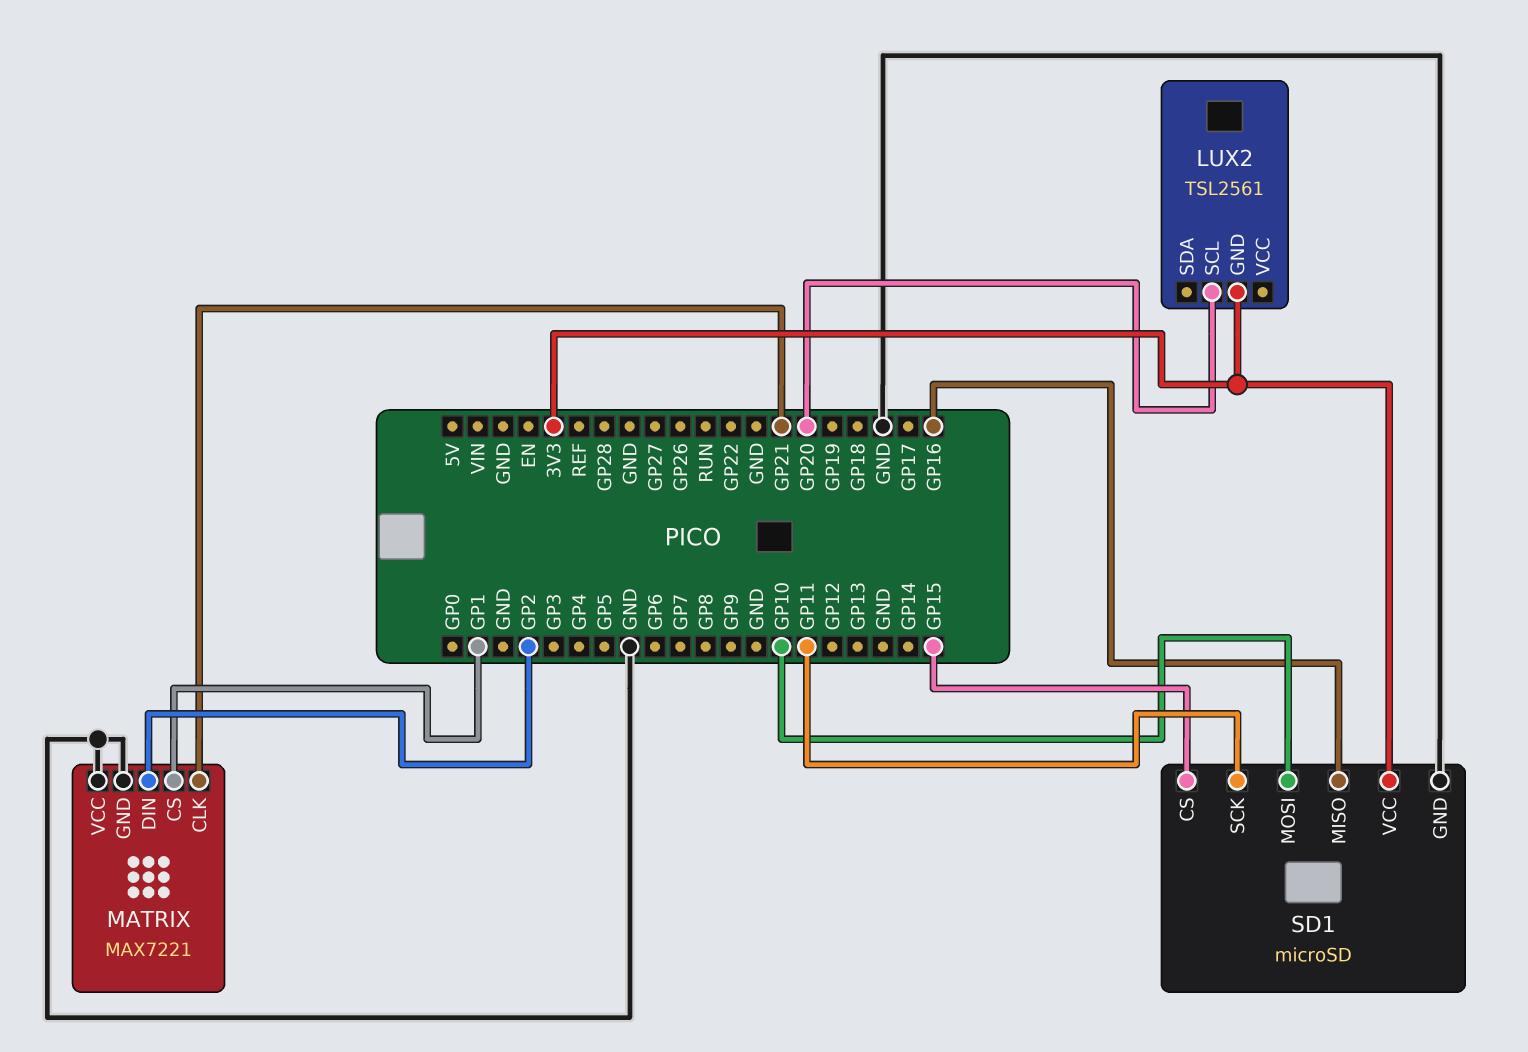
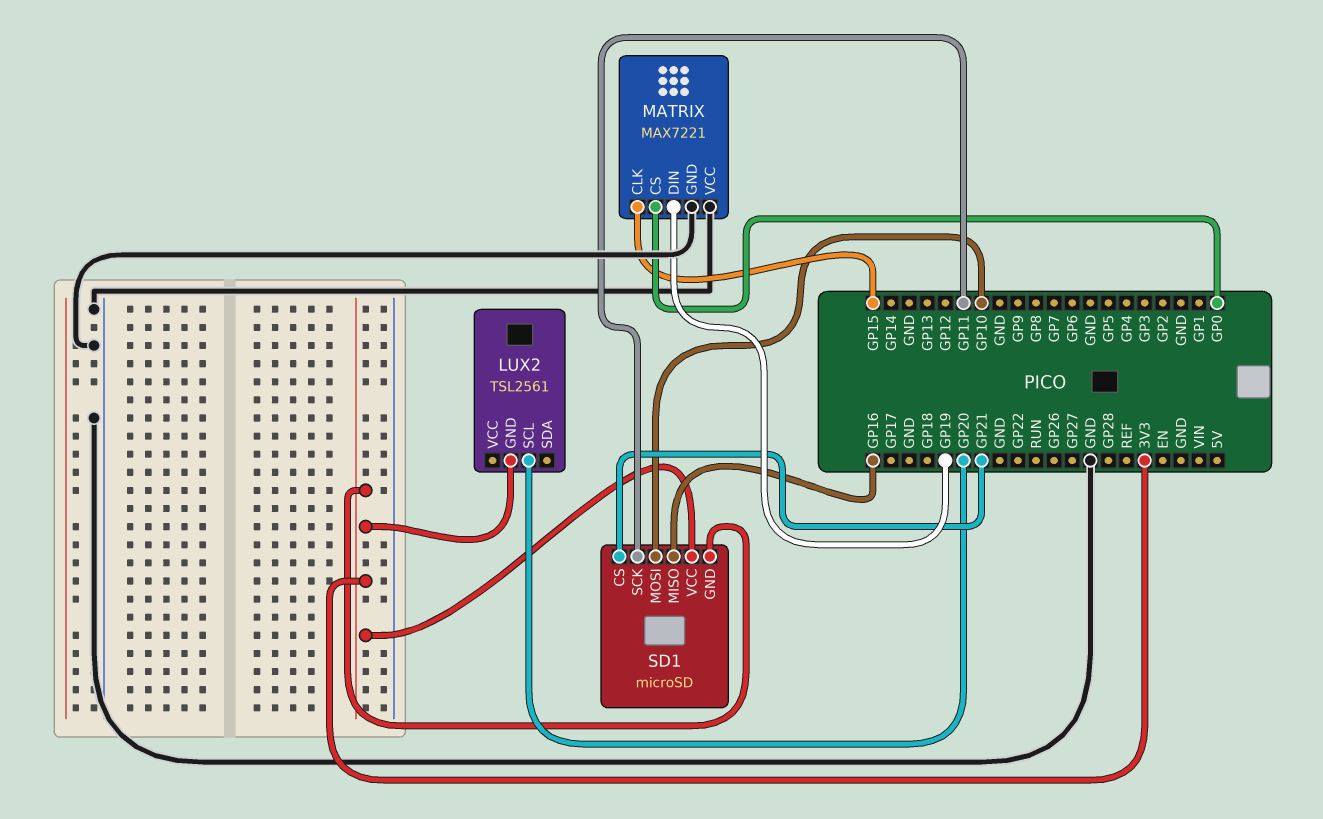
MATRIX pin CLK: GP21 -> GP15
MATRIX pin CS: GP1 -> GP0
MATRIX pin DIN: GP2 -> GP19
SD1 pin CS: GP15 -> GP21
SD1 pin GND: GND -> 3V3

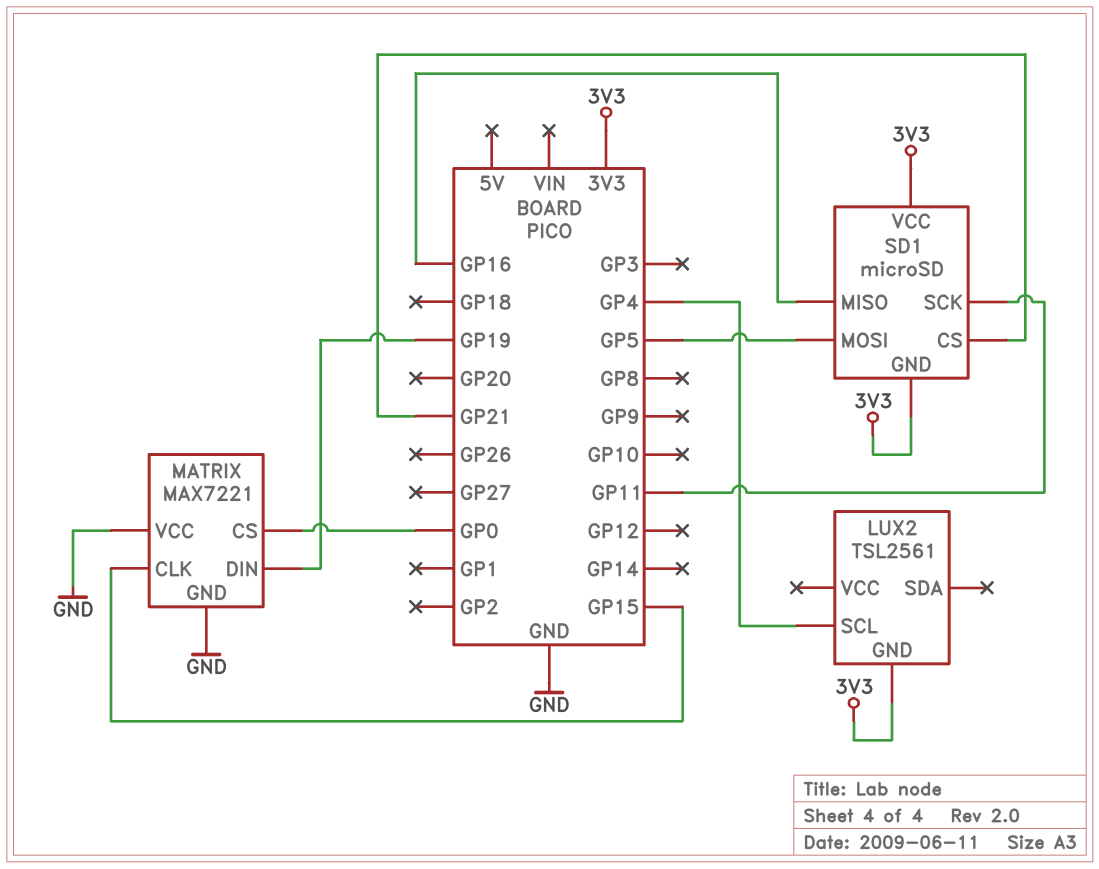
LUX2 pin SCL: GP20 -> GP4
SD1 pin MOSI: GP10 -> GP5

